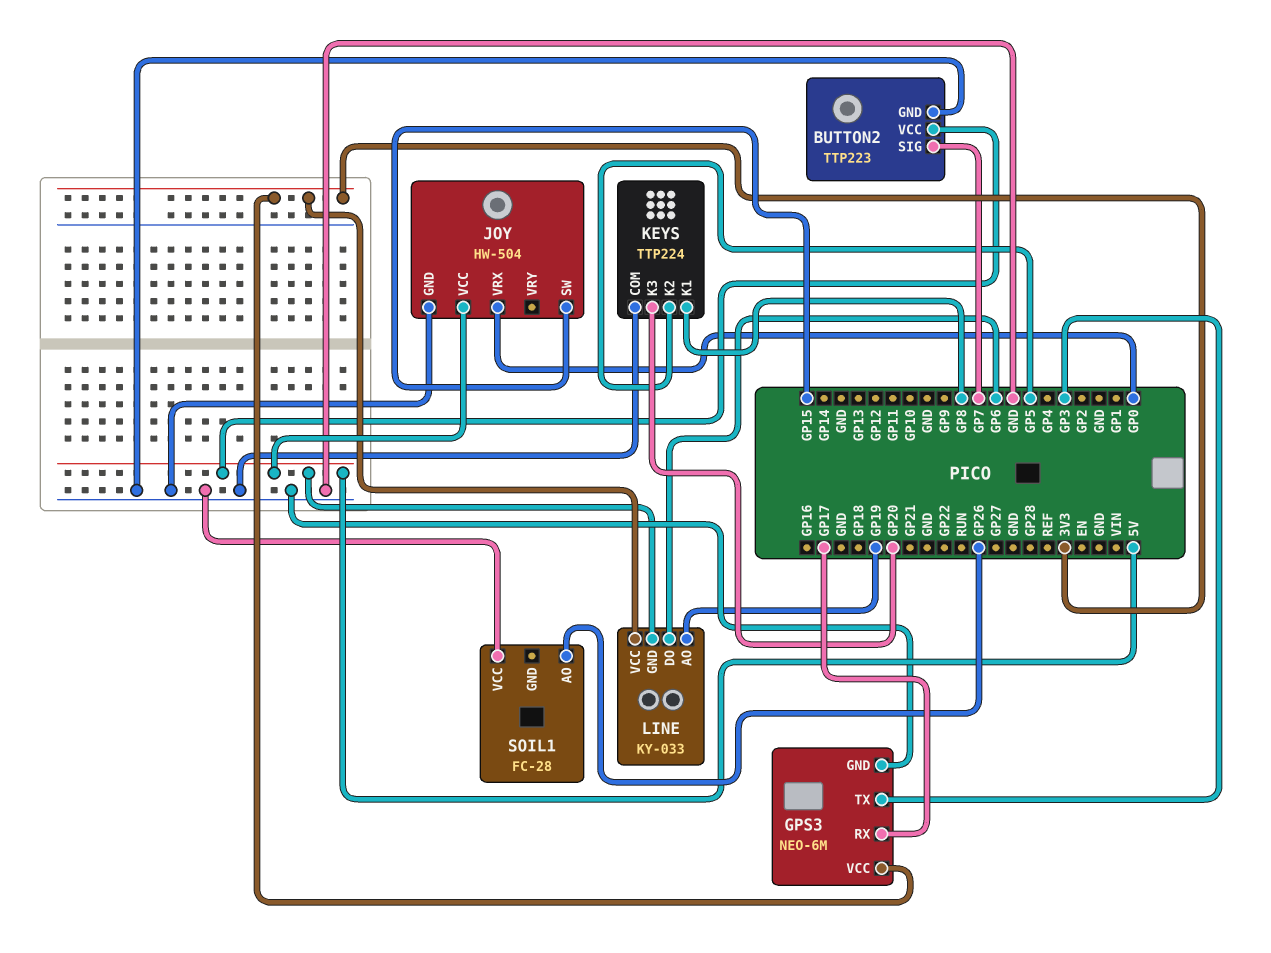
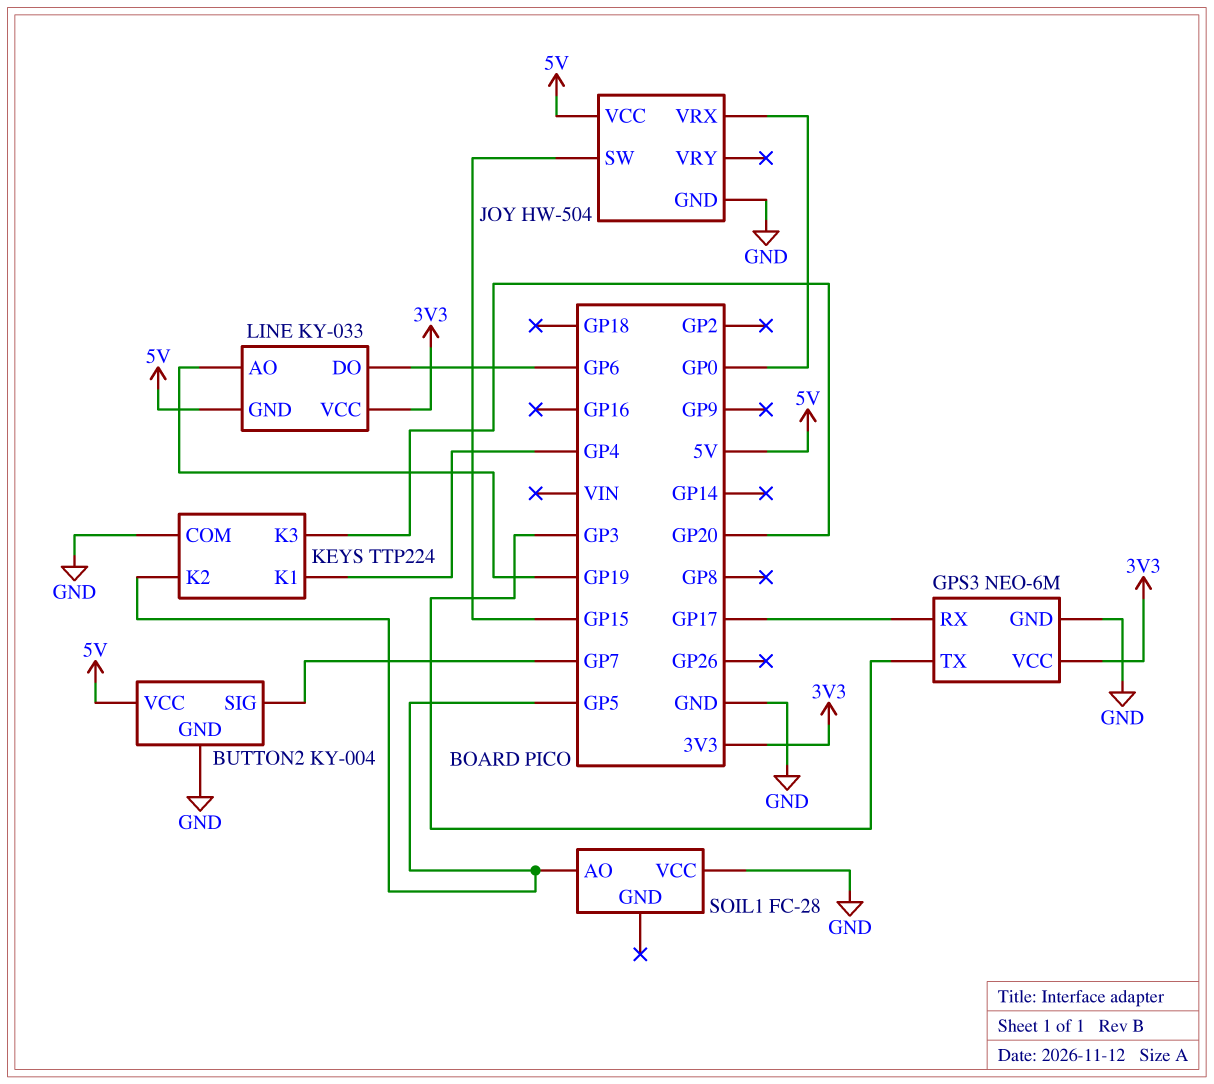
BUTTON2: TTP223 -> KY-004
KEYS pin K1: GP8 -> GP4
SOIL1 pin AO: GP26 -> GP5

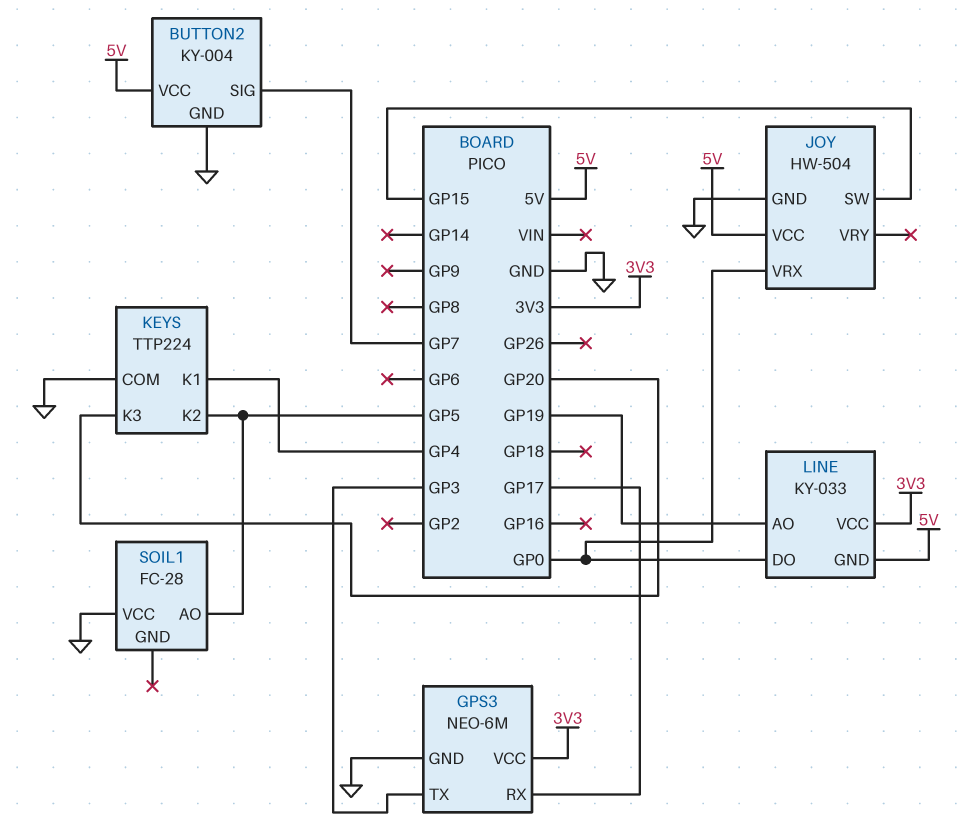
LINE pin DO: GP6 -> GP0

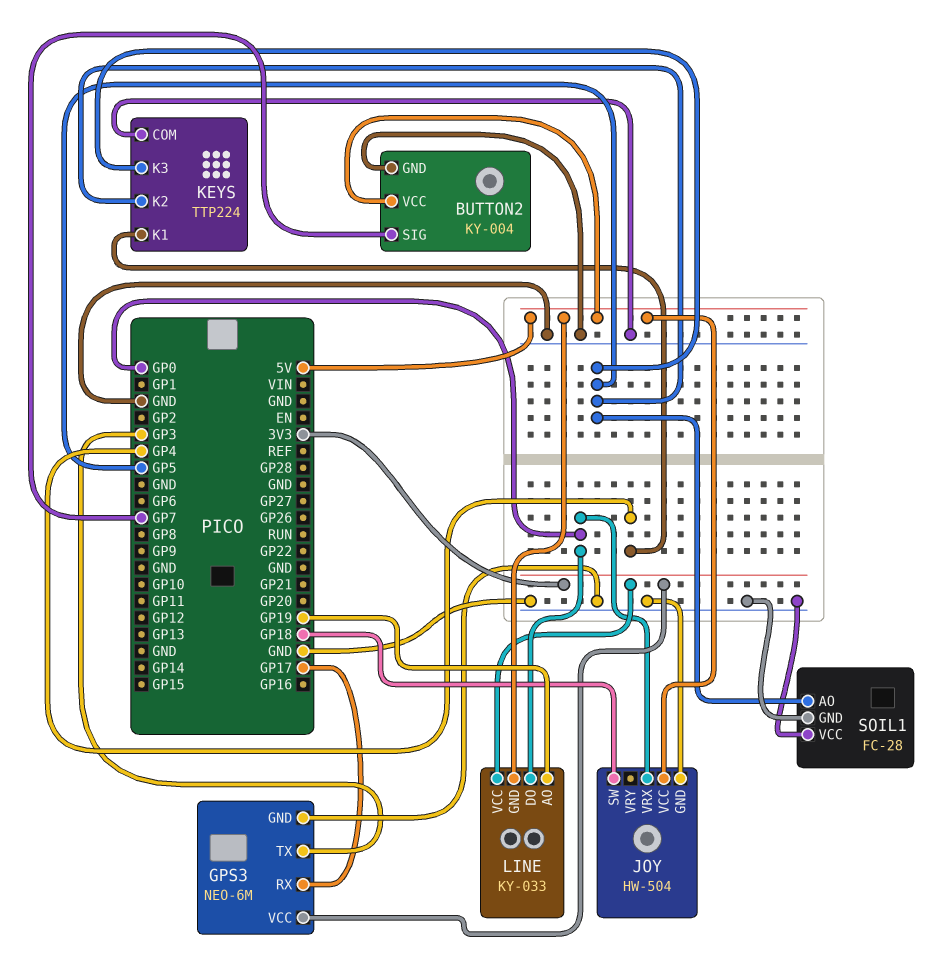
JOY pin SW: GP15 -> GP18
KEYS pin K3: GP20 -> GP5
SOIL1 pin GND: none -> GND

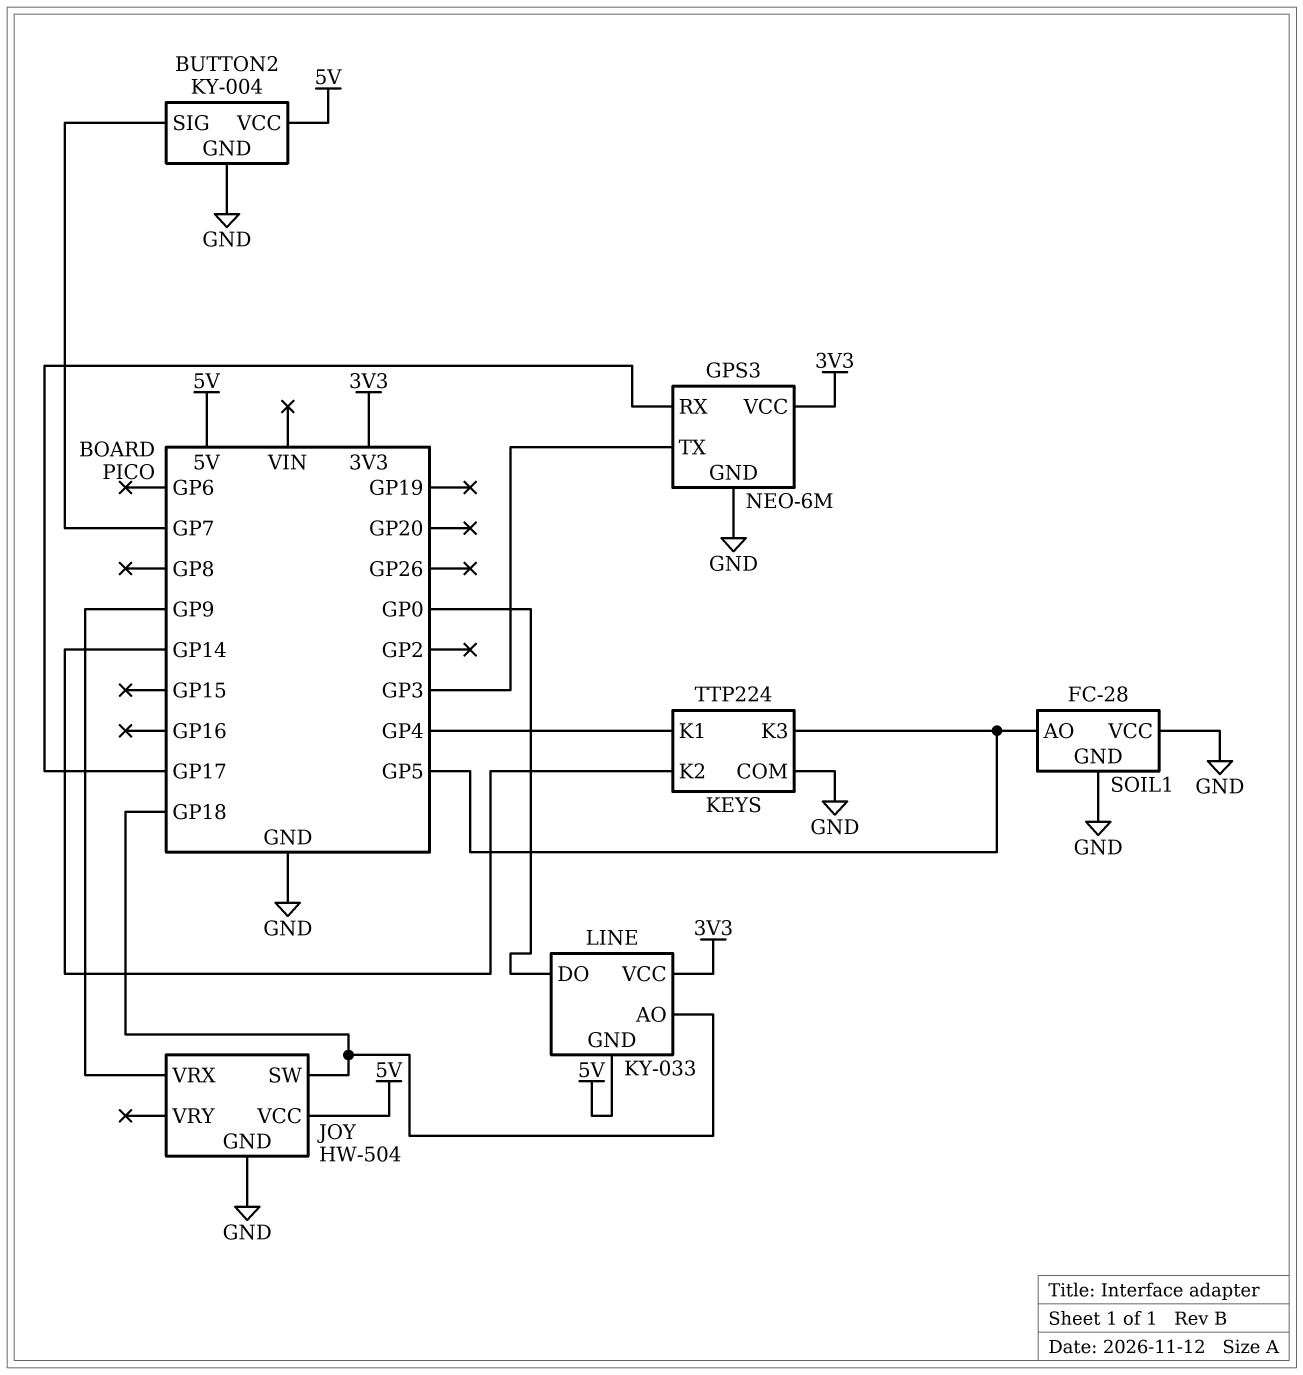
JOY pin VRX: GP0 -> GP9
KEYS pin K2: GP5 -> GP14
LINE pin AO: GP19 -> GP18

